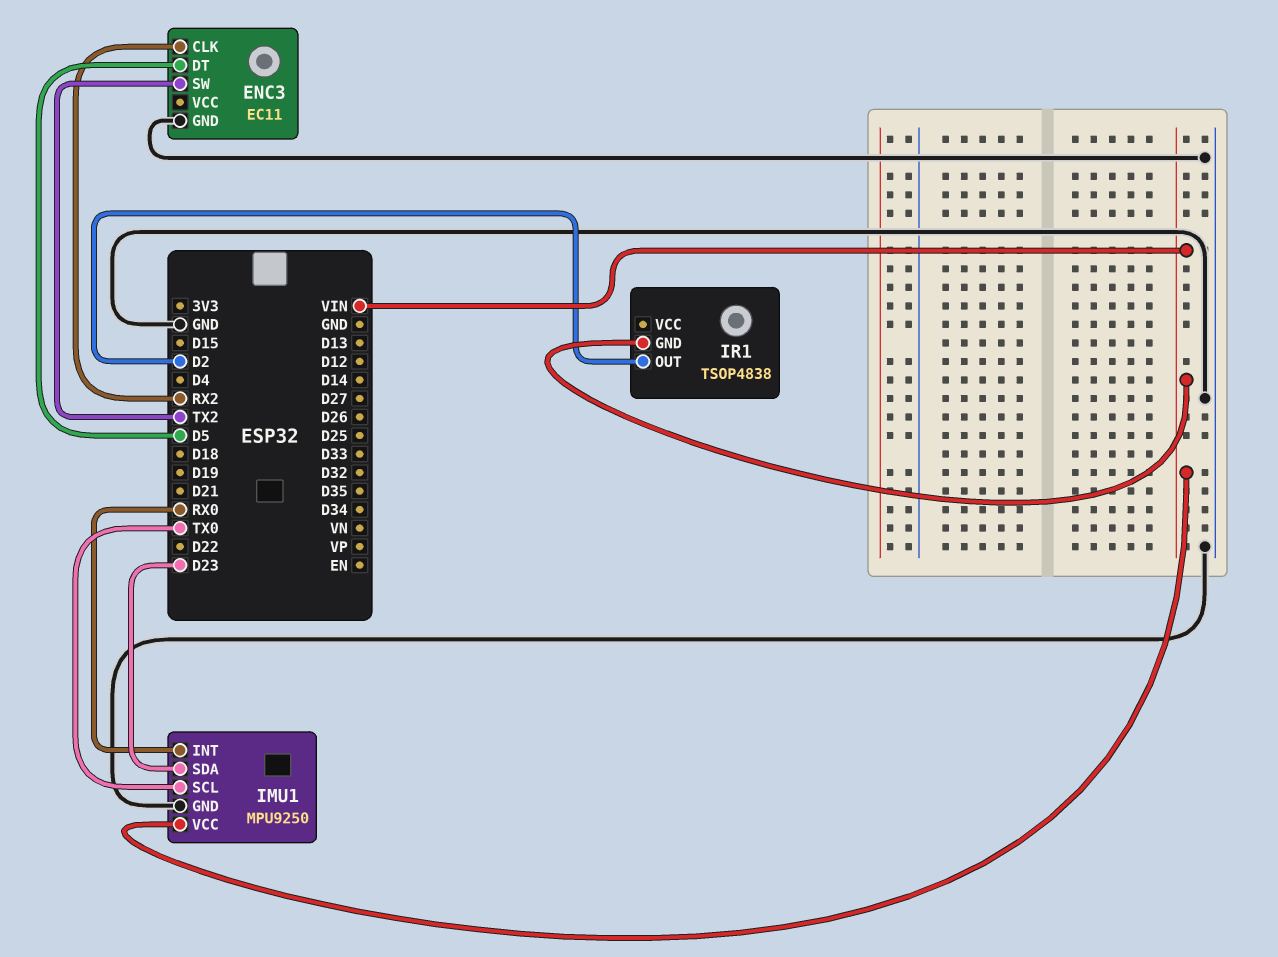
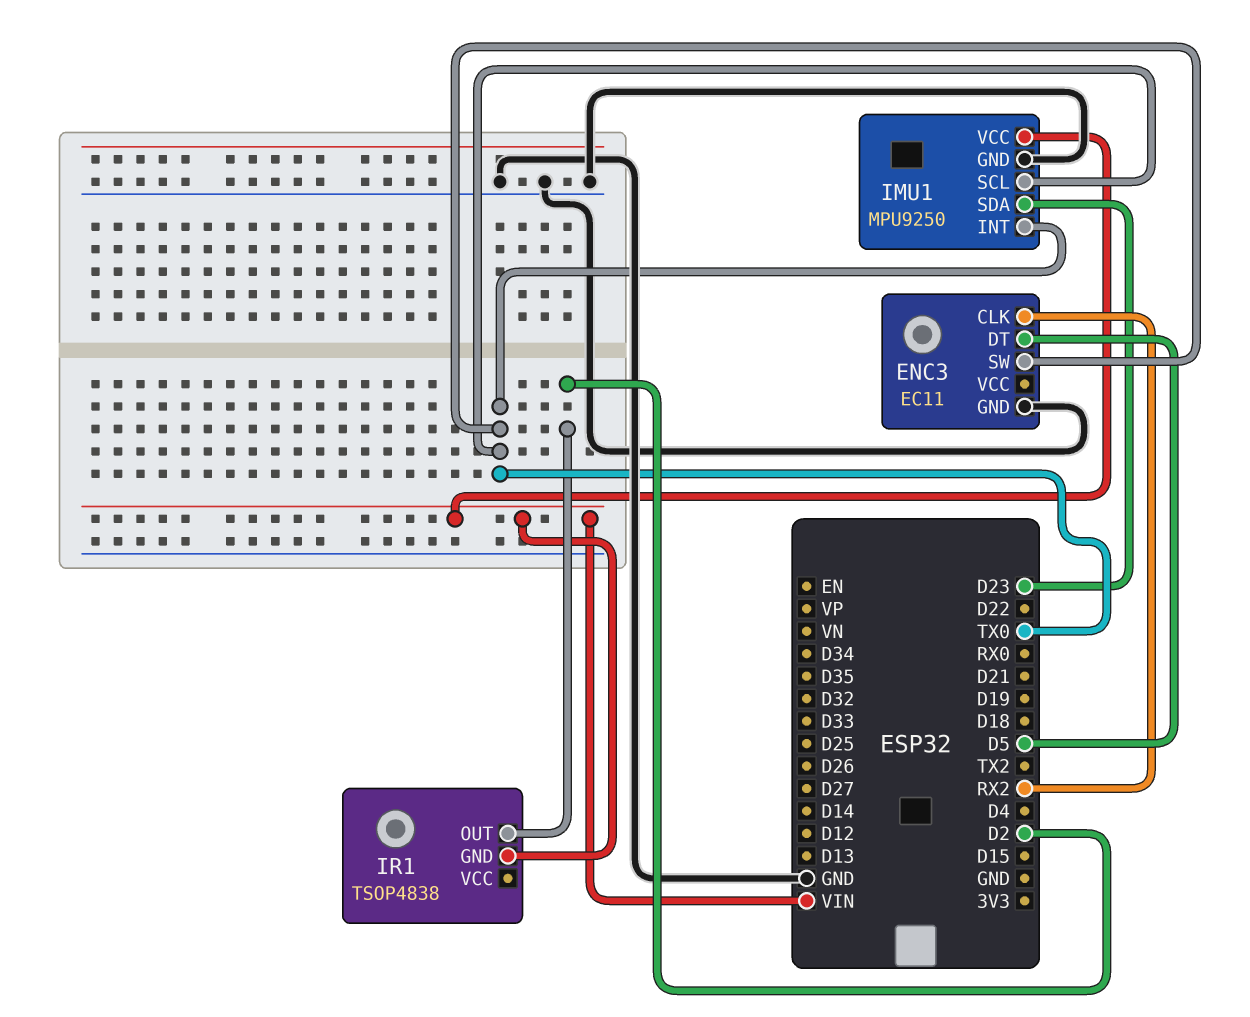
ENC3 pin SW: TX2 -> TX0
IMU1 pin INT: RX0 -> TX0

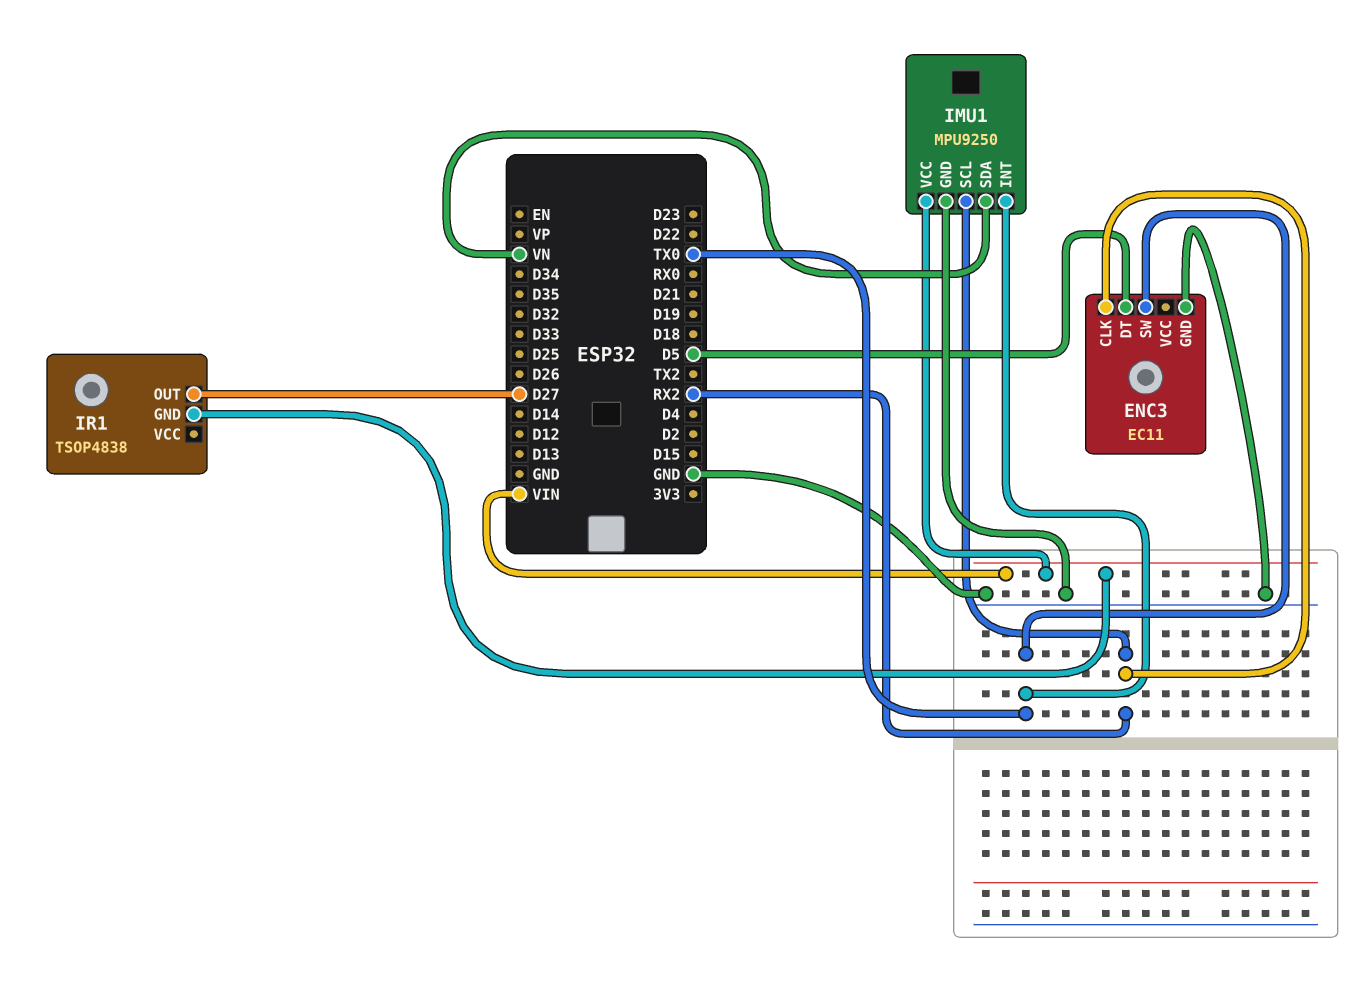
IMU1 pin SCL: TX0 -> RX2
IMU1 pin SDA: D23 -> VN
IR1 pin OUT: D2 -> D27

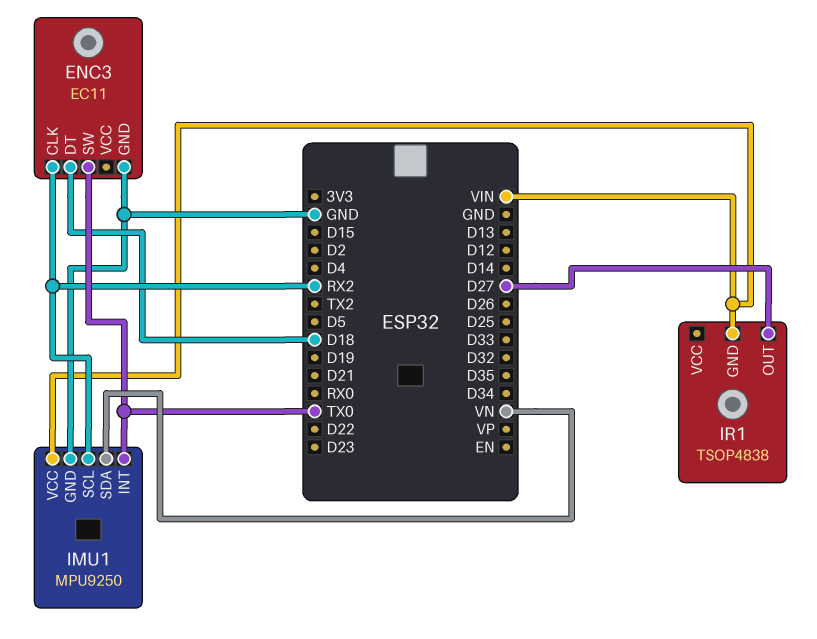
ENC3 pin DT: D5 -> D18

